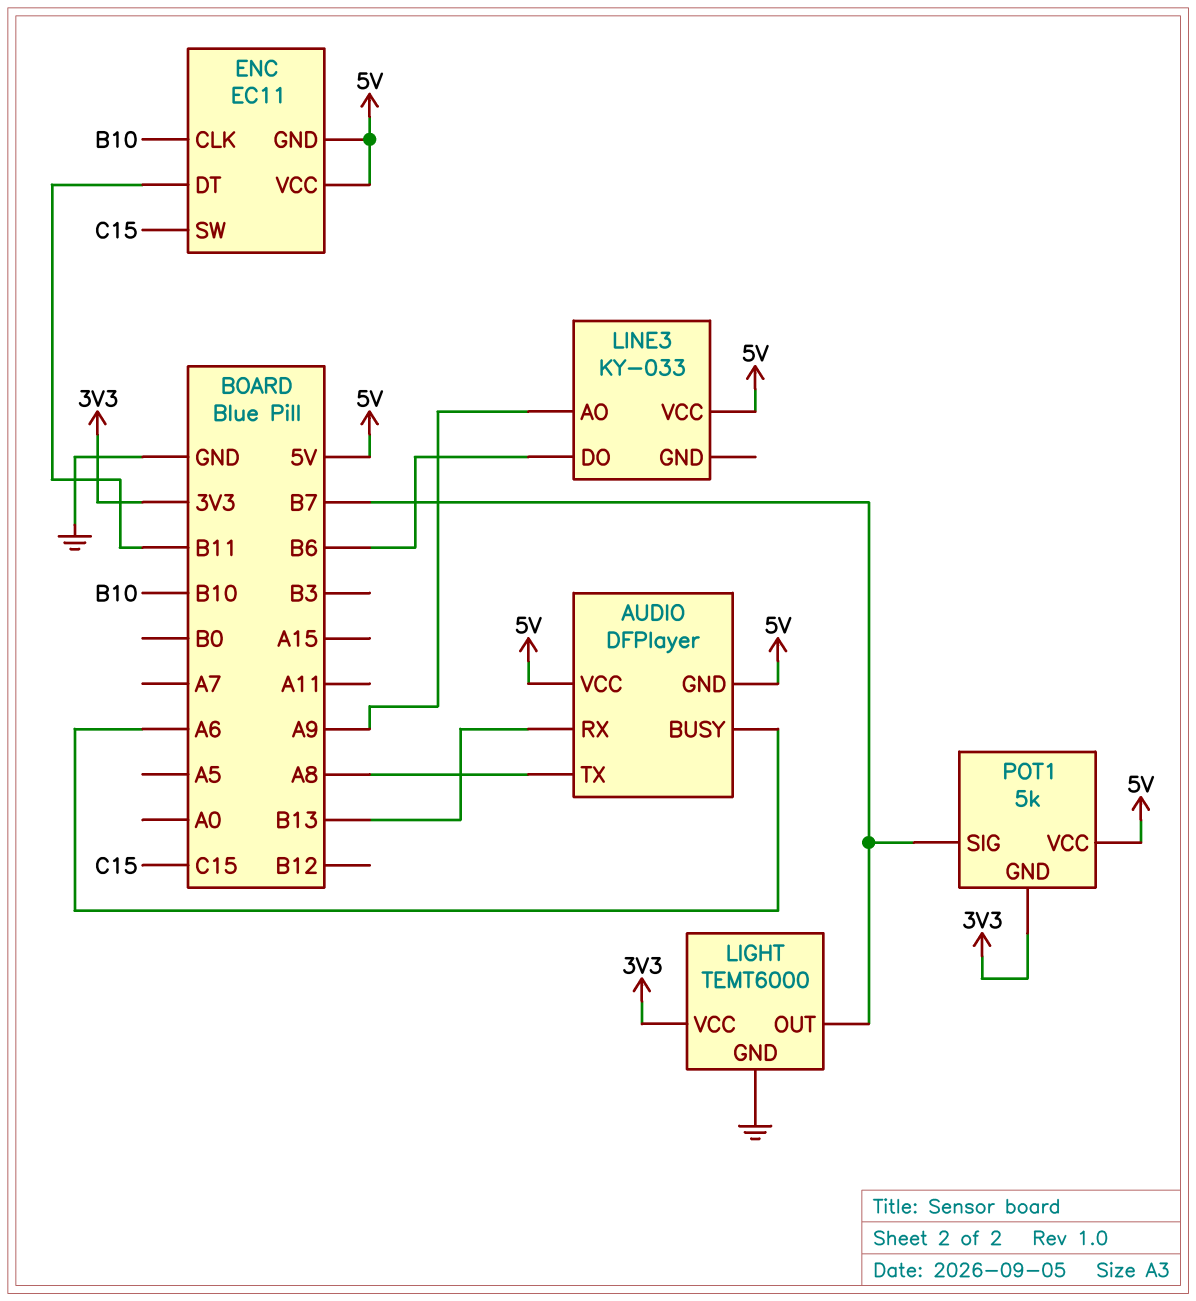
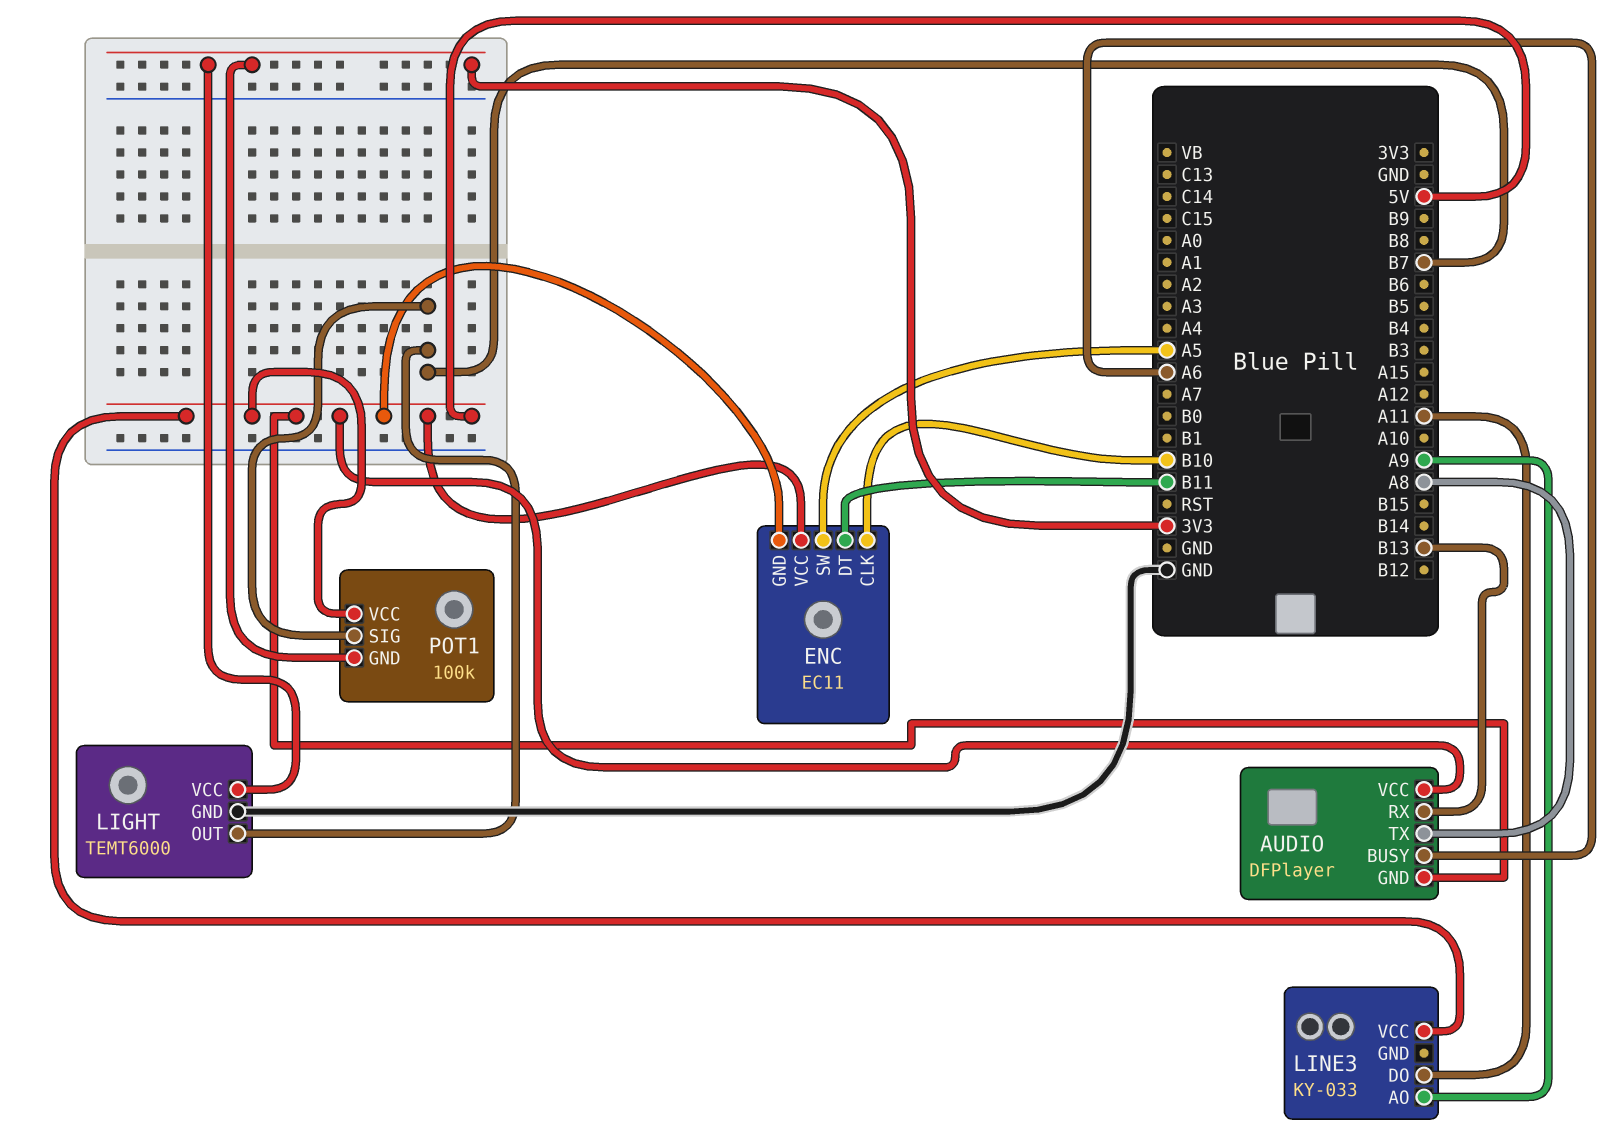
ENC pin SW: C15 -> A5
LINE3 pin DO: B6 -> A11
POT1: 5k -> 100k

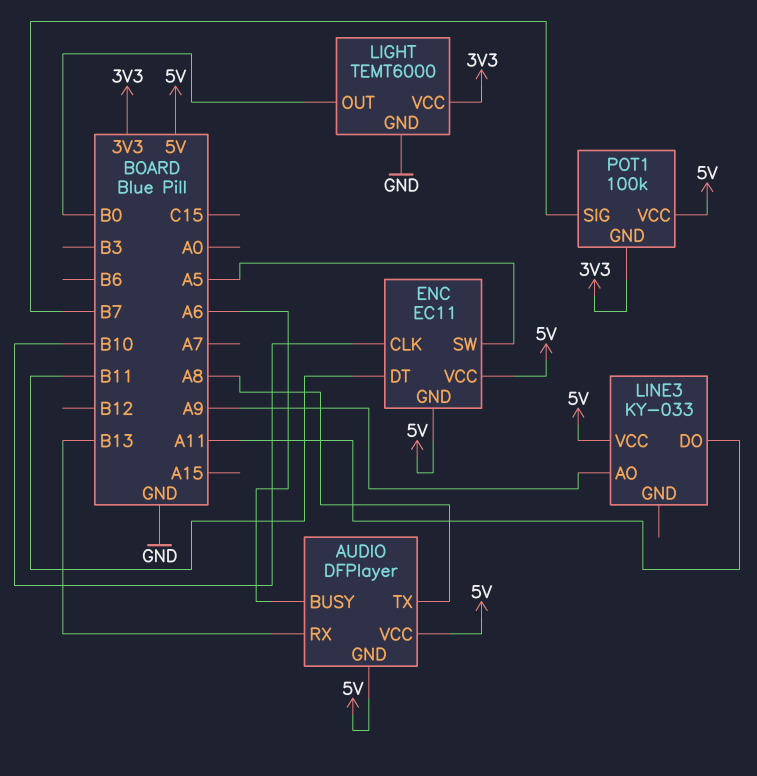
LIGHT pin OUT: B7 -> B0

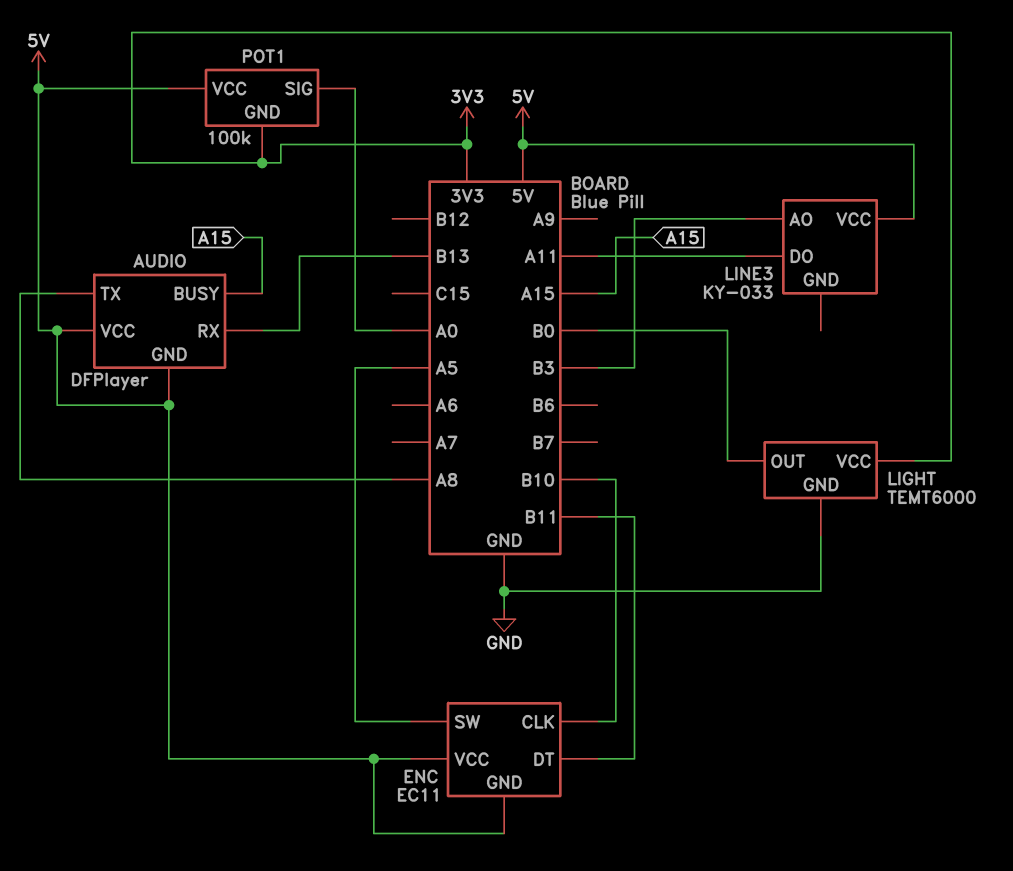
AUDIO pin BUSY: A6 -> A15
LINE3 pin AO: A9 -> B3
POT1 pin SIG: B7 -> A0

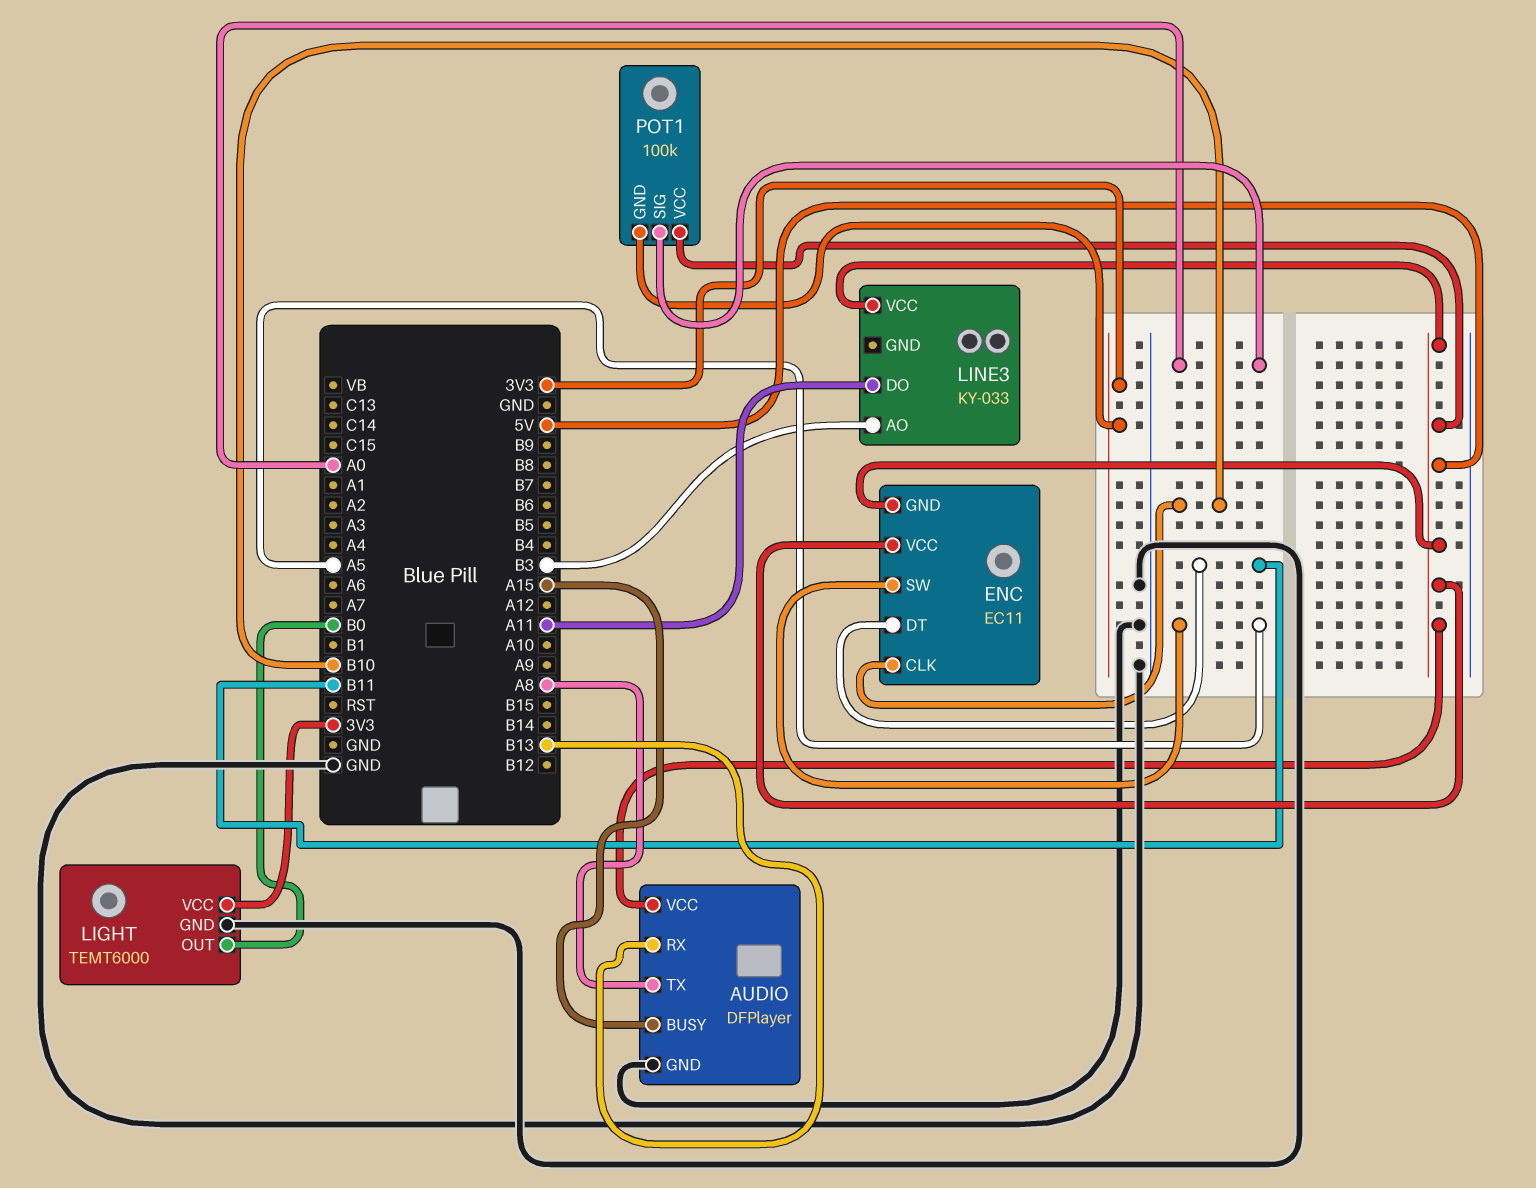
AUDIO pin GND: 5V -> GND

